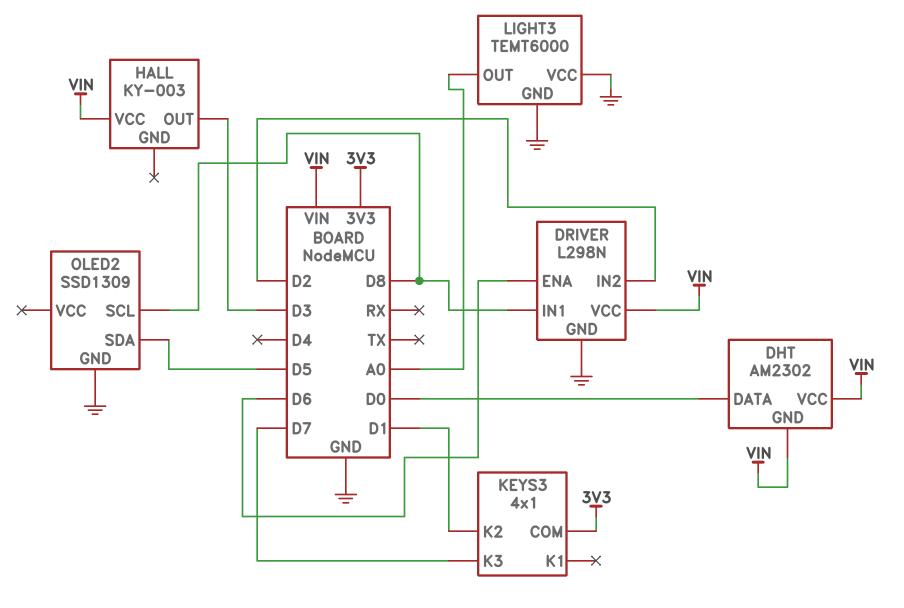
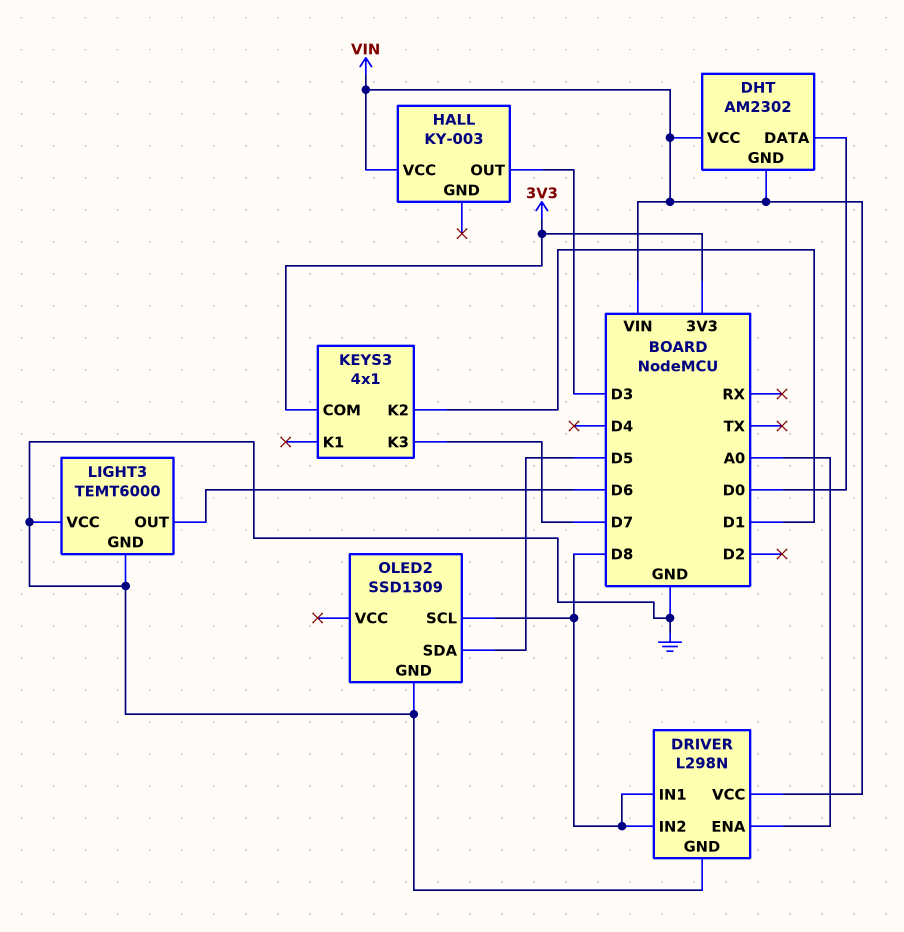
DRIVER pin ENA: D6 -> A0
DRIVER pin IN2: D2 -> D8
LIGHT3 pin OUT: A0 -> D6

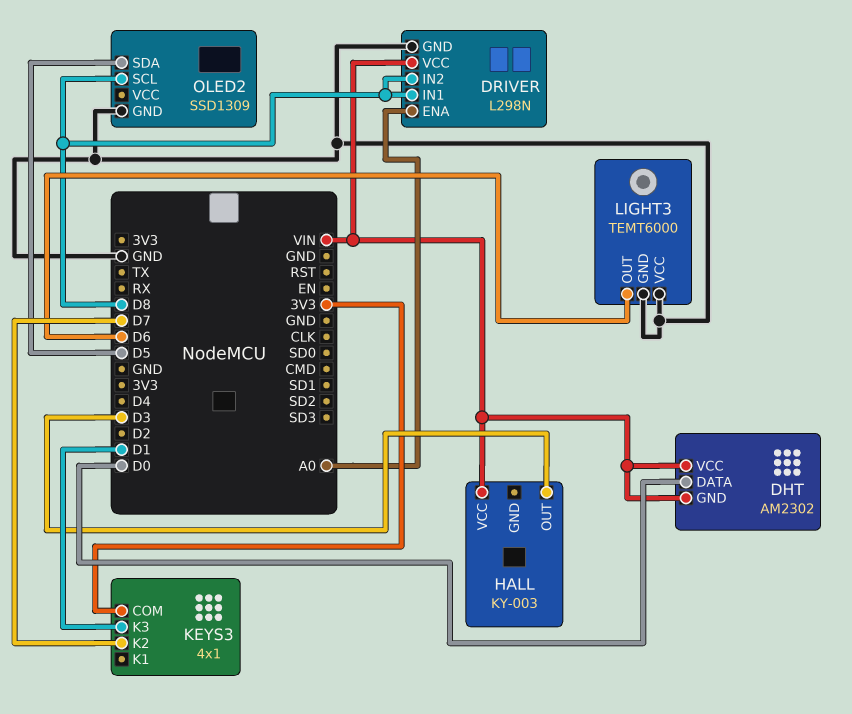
KEYS3 pin K2: D1 -> D7
KEYS3 pin K3: D7 -> D1

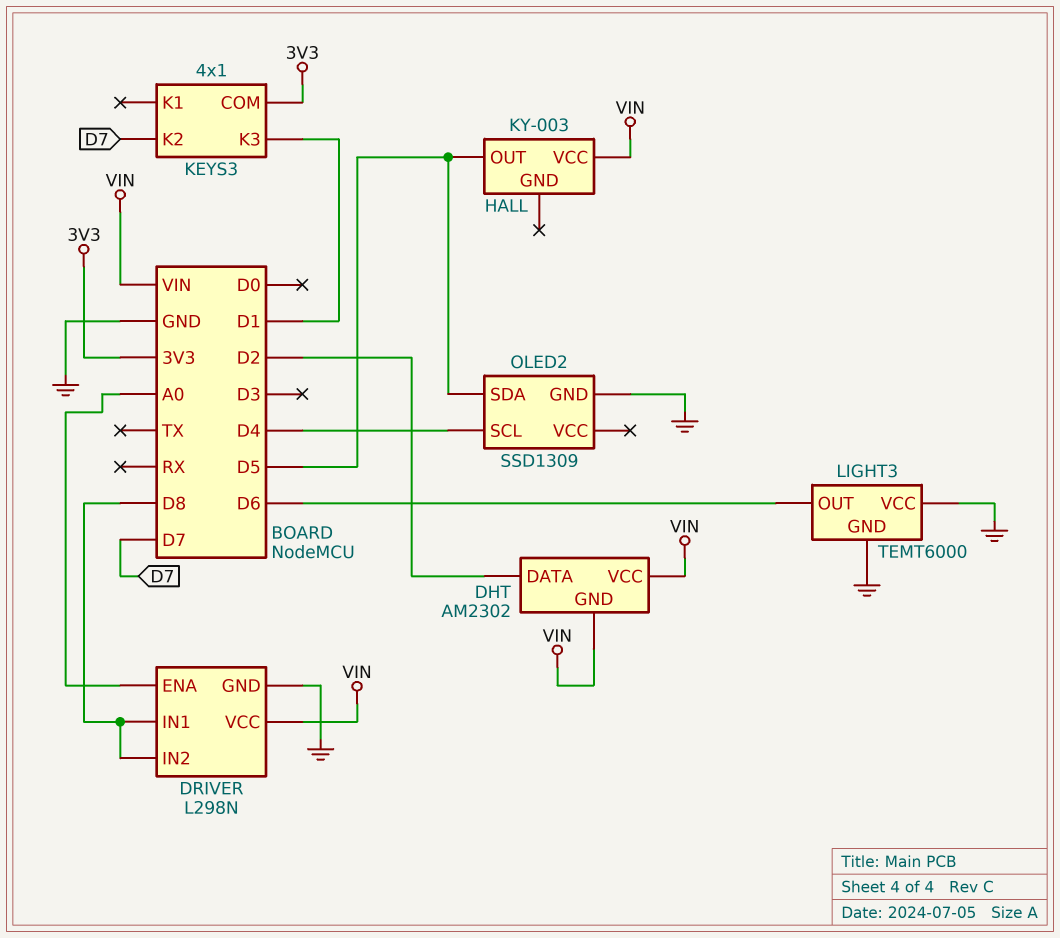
DHT pin DATA: D0 -> D2
HALL pin OUT: D3 -> D5
OLED2 pin SCL: D8 -> D4

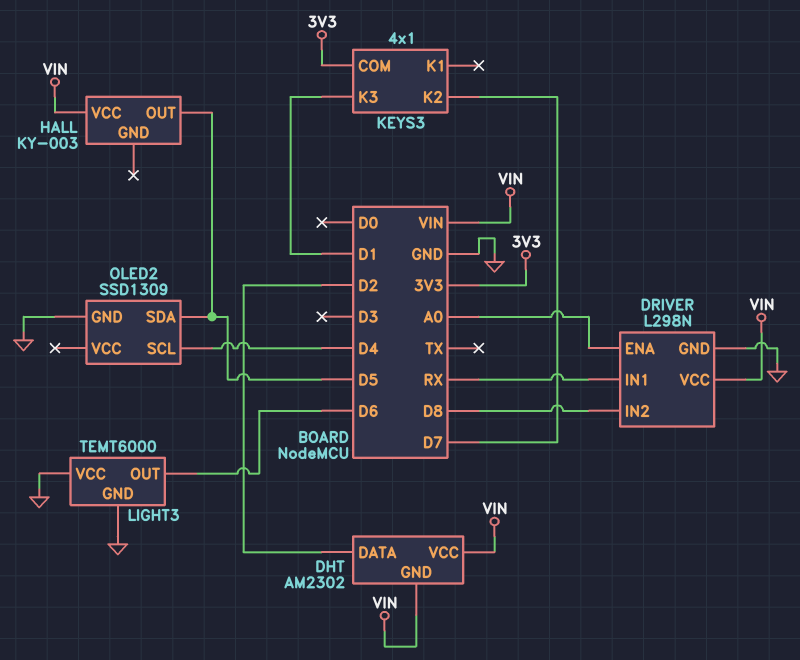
DRIVER pin IN1: D8 -> RX

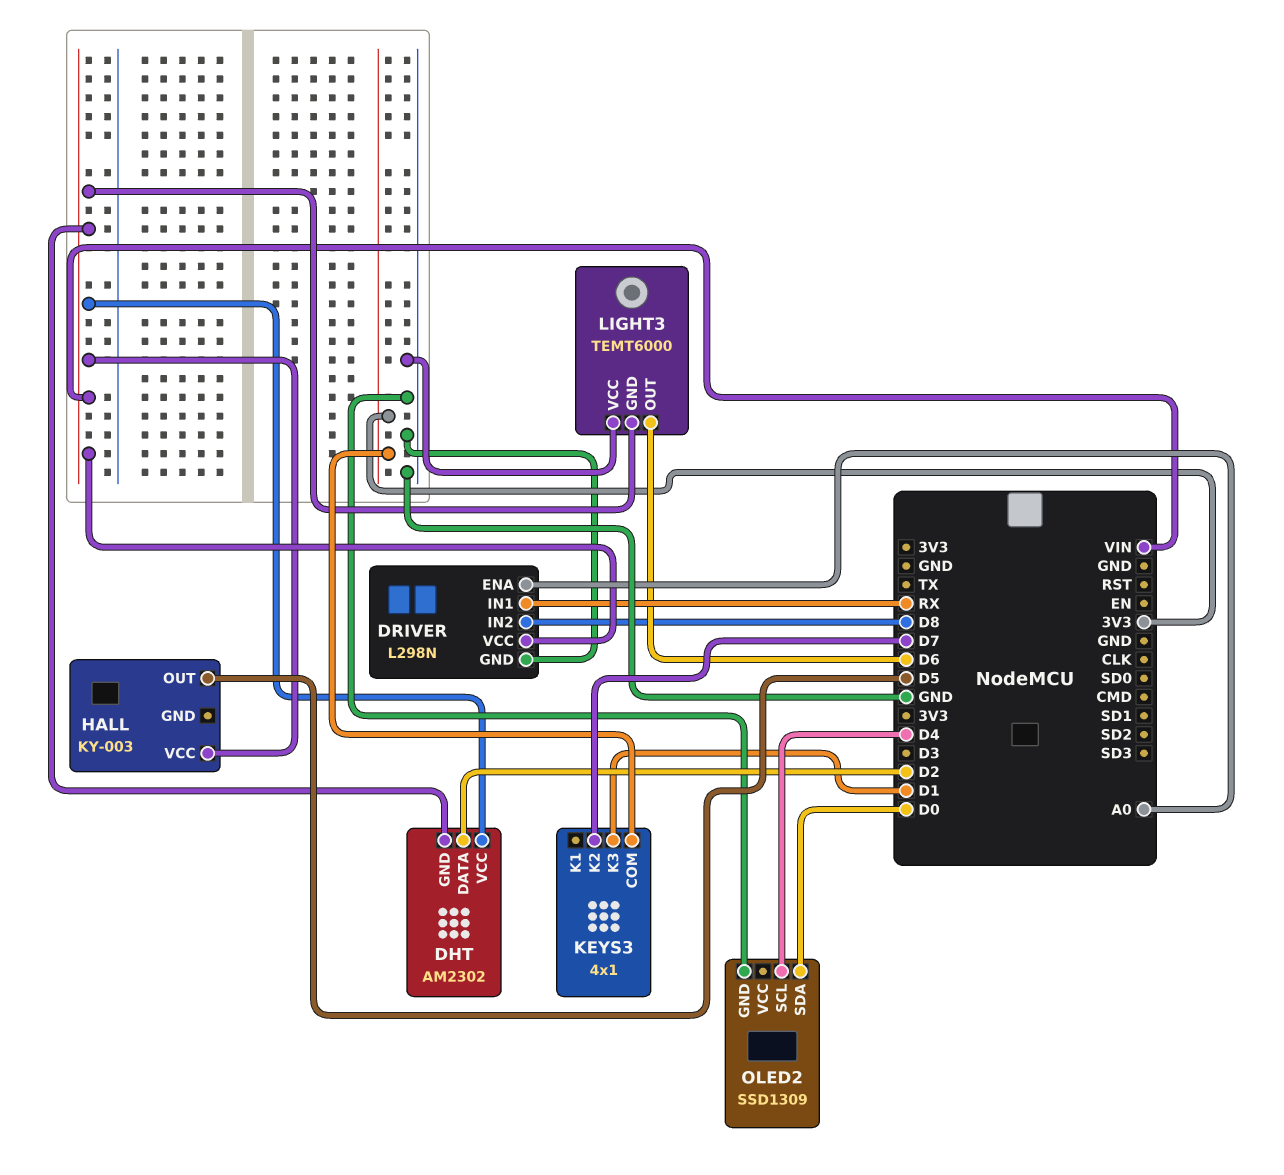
LIGHT3 pin GND: GND -> VIN
OLED2 pin SDA: D5 -> D0

